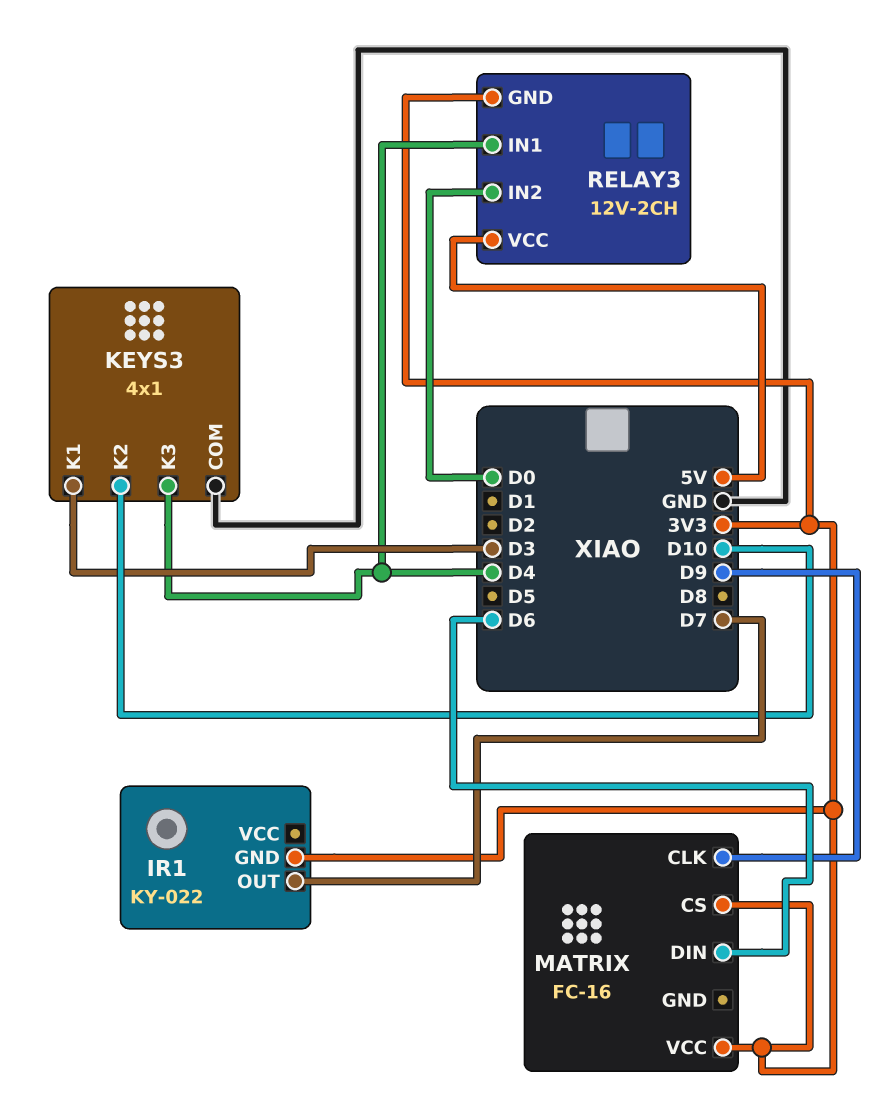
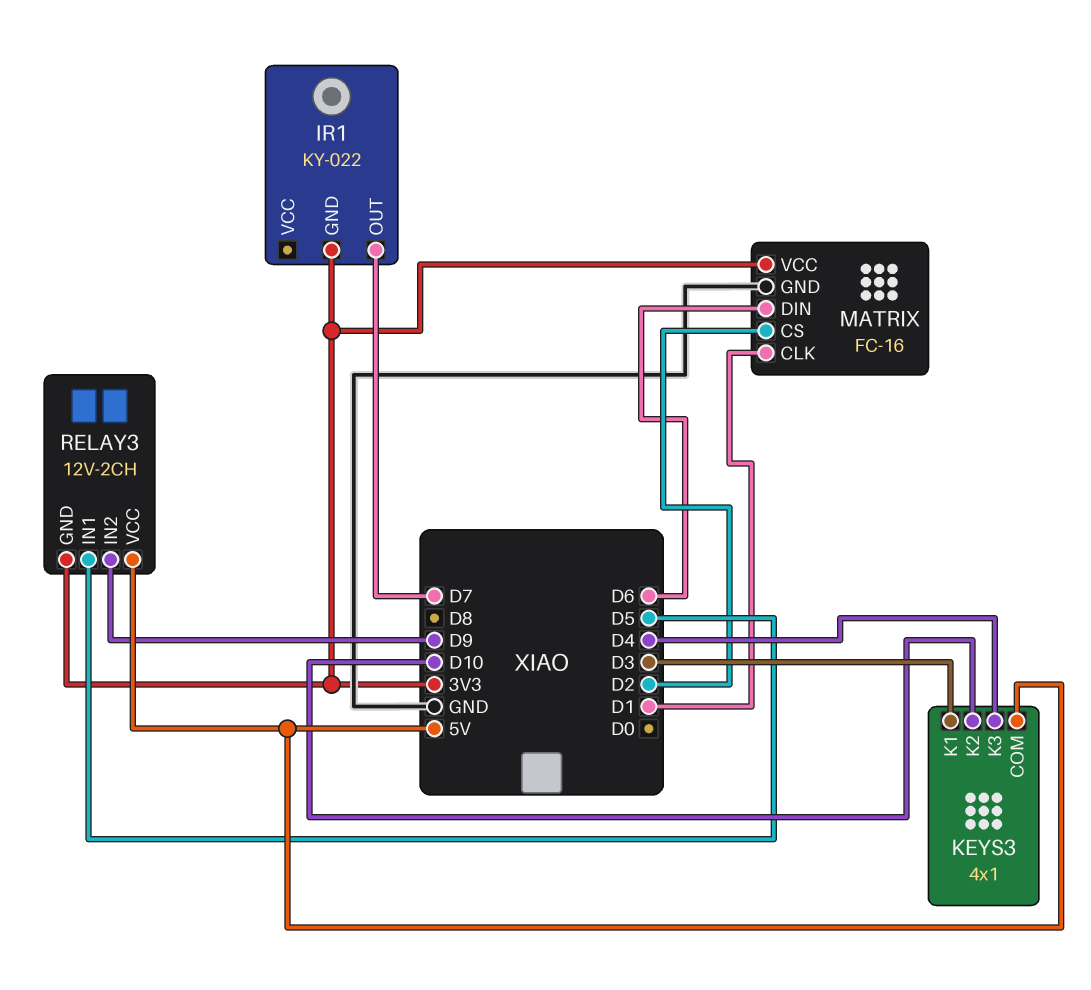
KEYS3 pin COM: GND -> 5V
MATRIX pin CLK: D9 -> D1
MATRIX pin CS: 3V3 -> D2
MATRIX pin GND: none -> GND
RELAY3 pin IN1: D4 -> D5
RELAY3 pin IN2: D0 -> D9

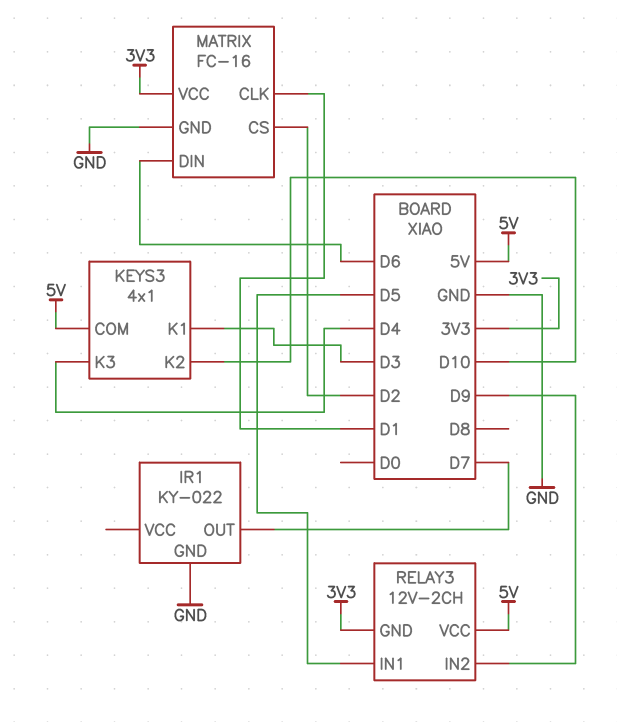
IR1 pin GND: 3V3 -> GND

